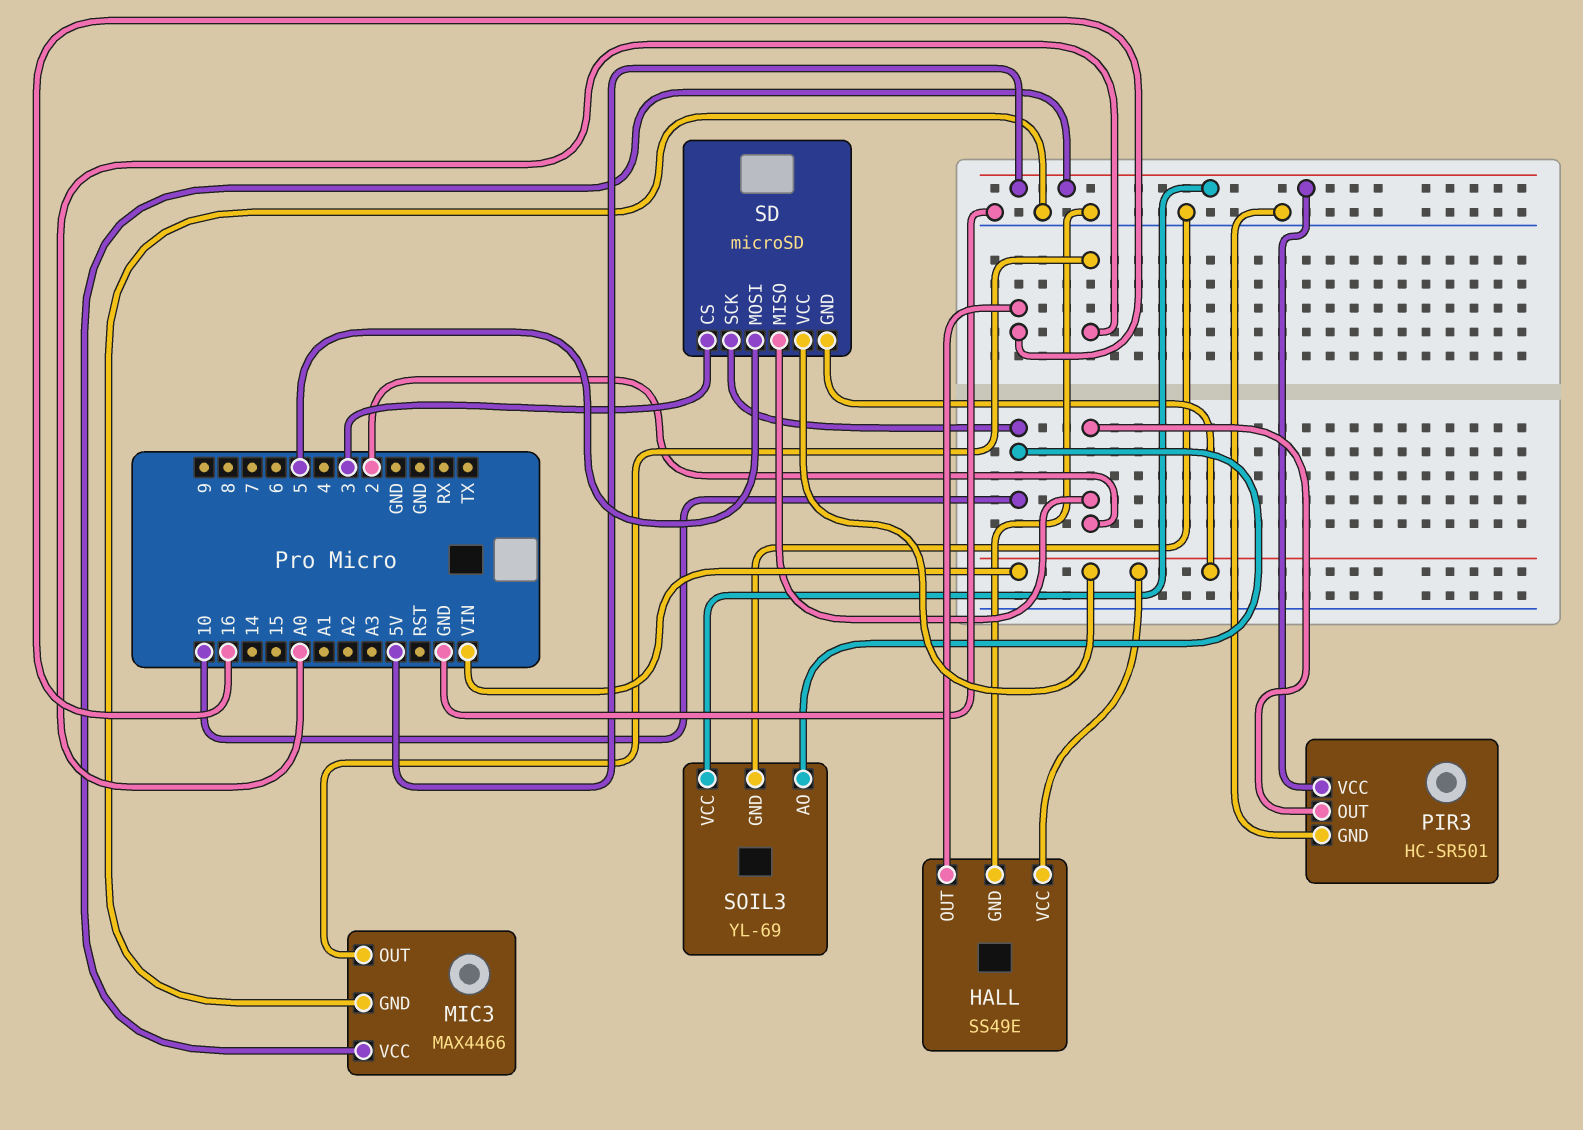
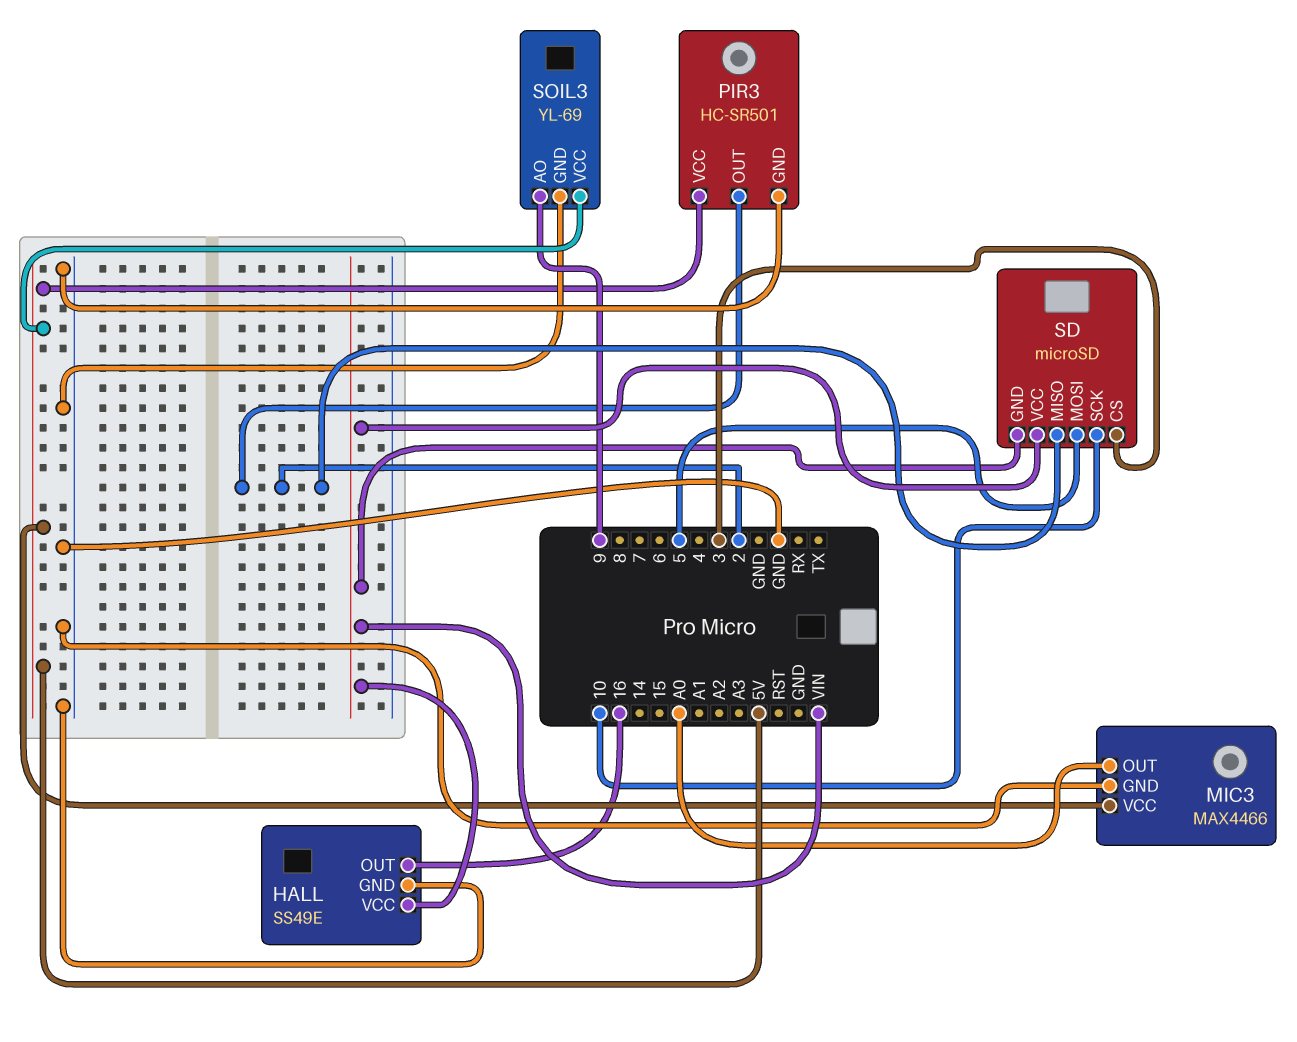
SOIL3 pin AO: 10 -> 9

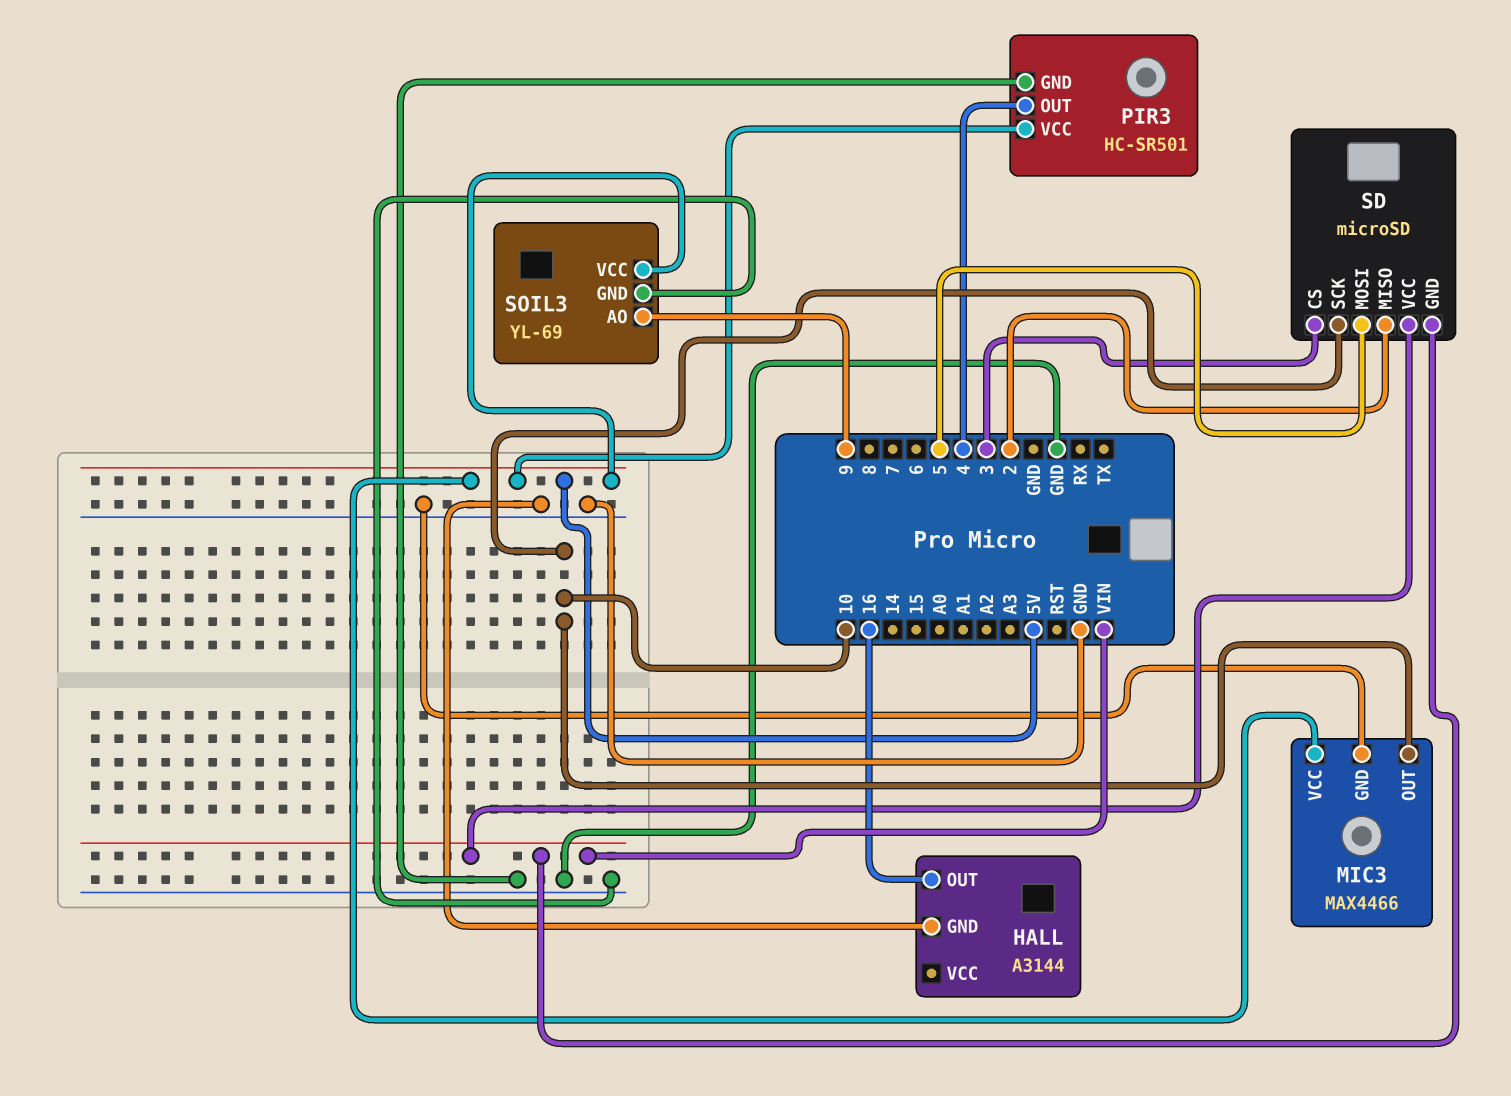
HALL: SS49E -> A3144
HALL pin VCC: VIN -> none
MIC3 pin OUT: A0 -> 10
PIR3 pin OUT: 2 -> 4

